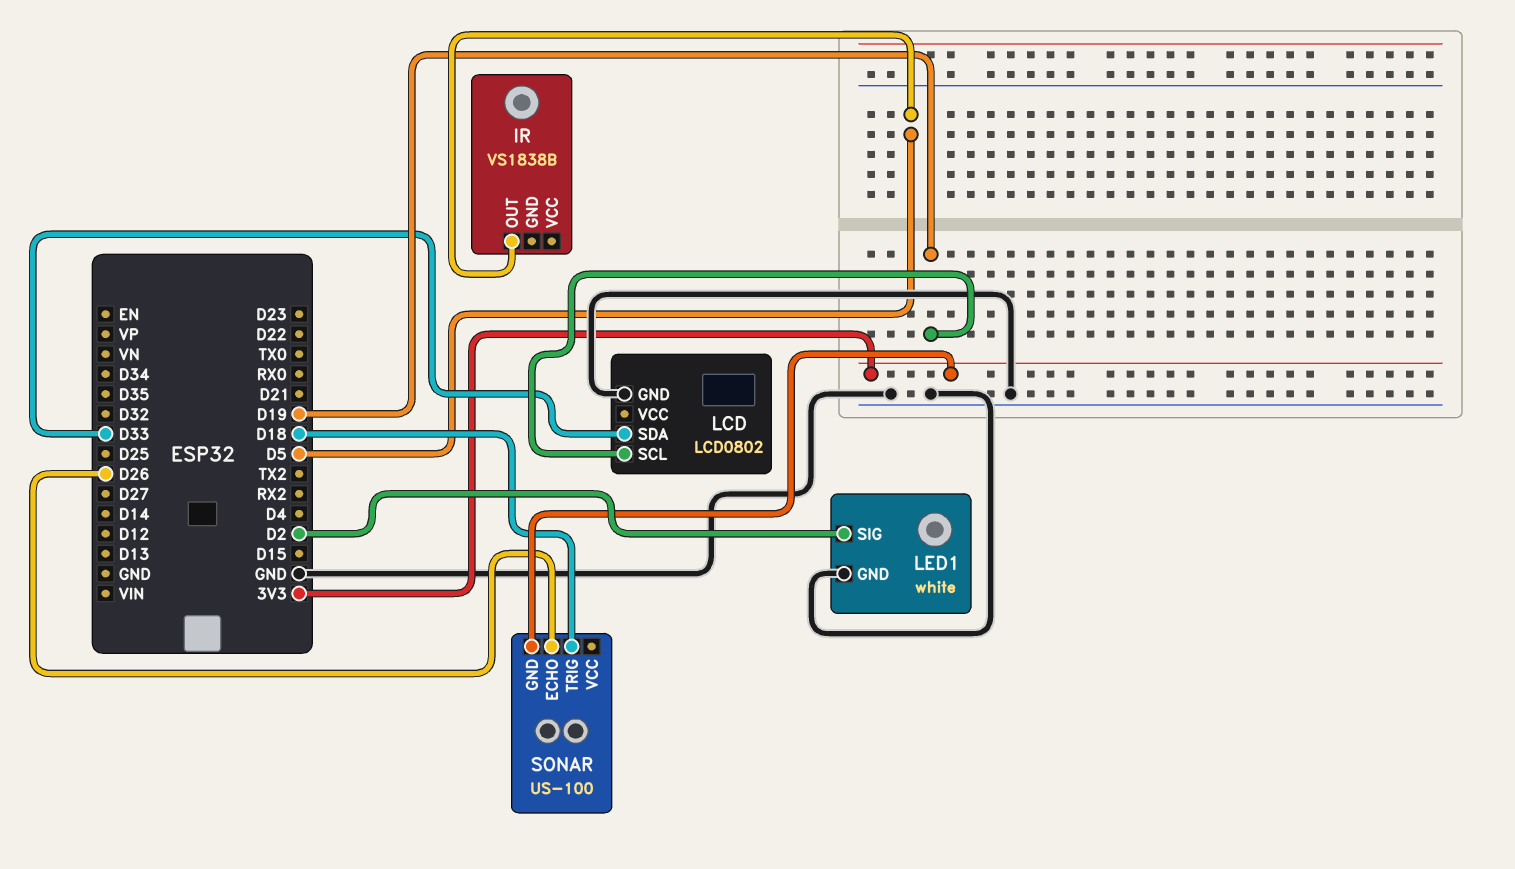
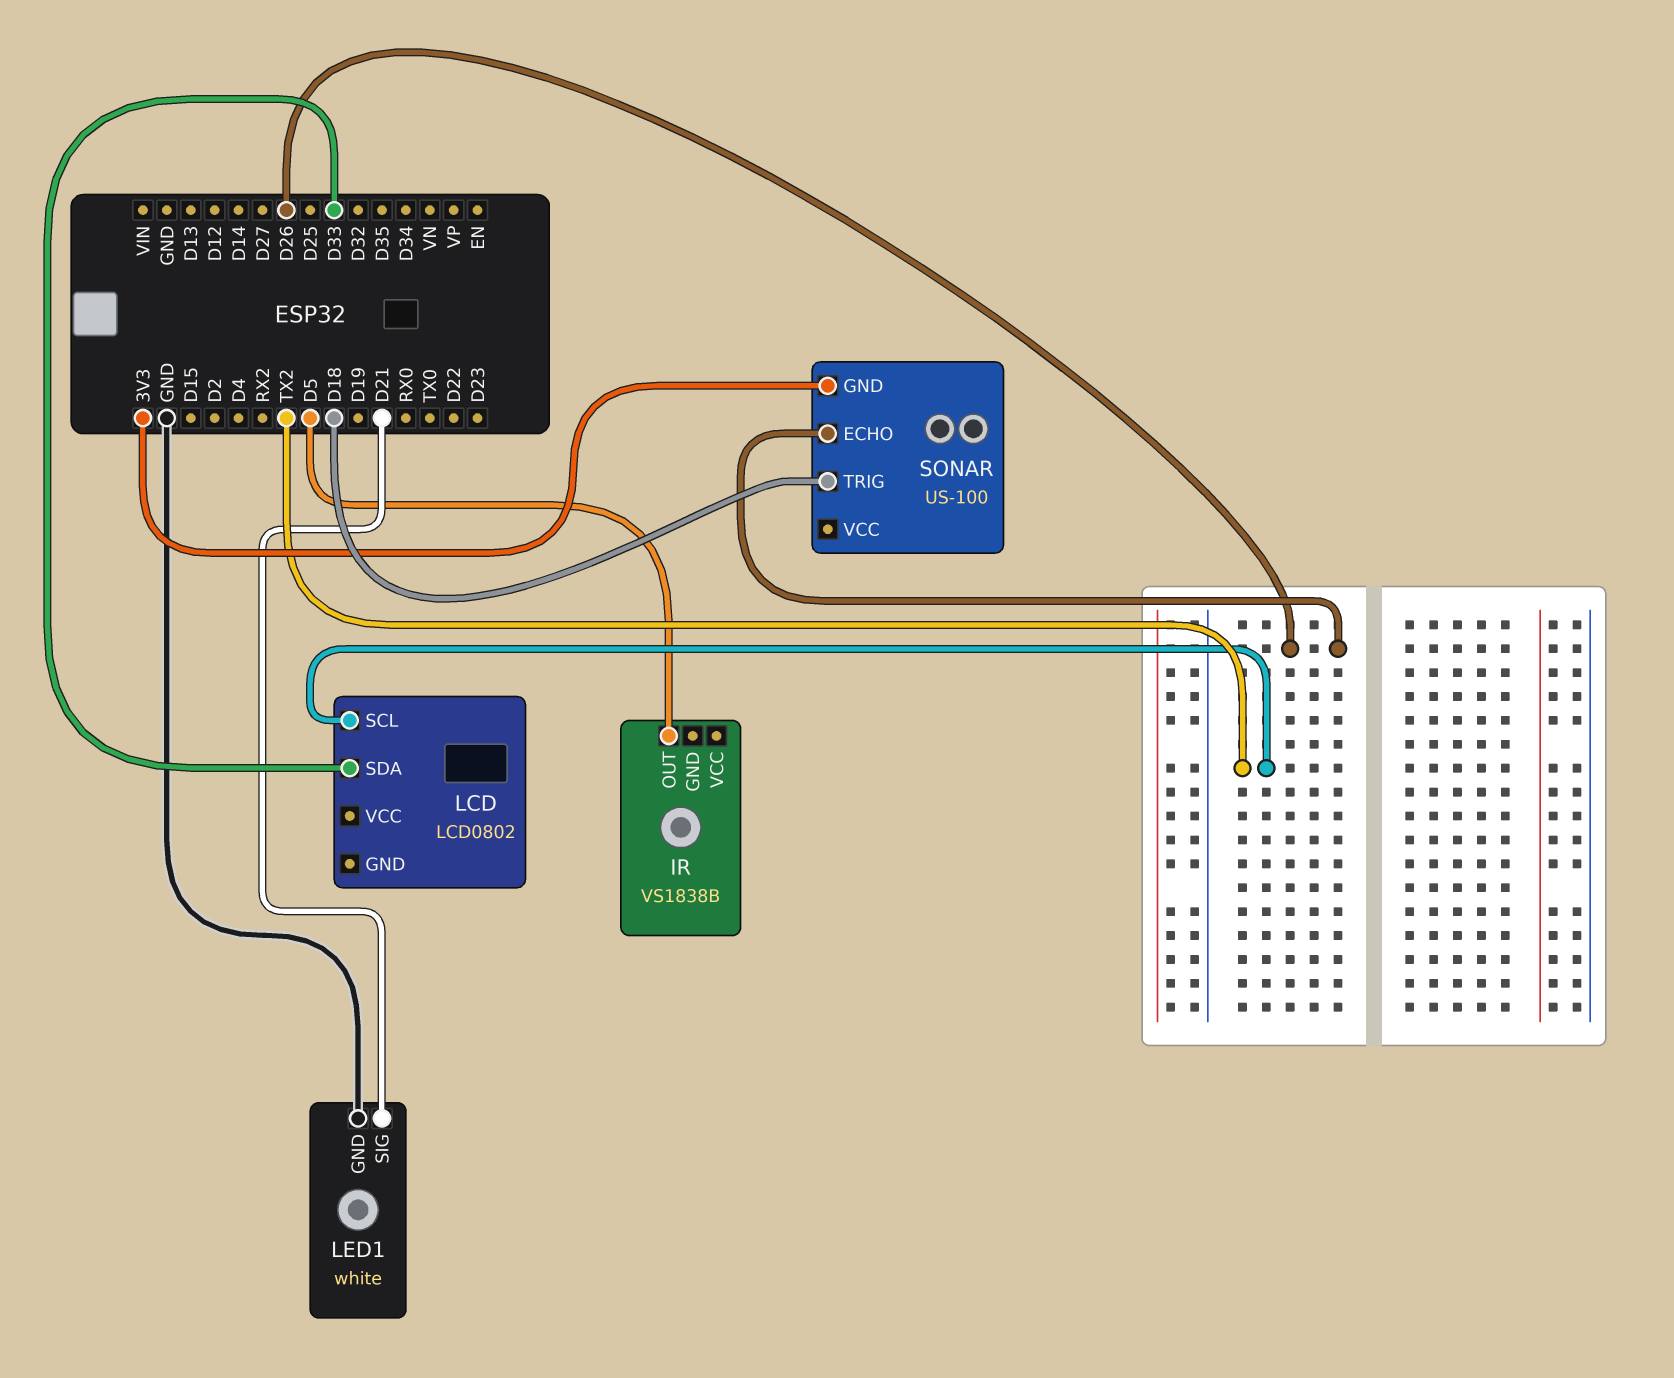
LCD pin GND: GND -> none
LCD pin SCL: D19 -> TX2
LED1 pin SIG: D2 -> D21

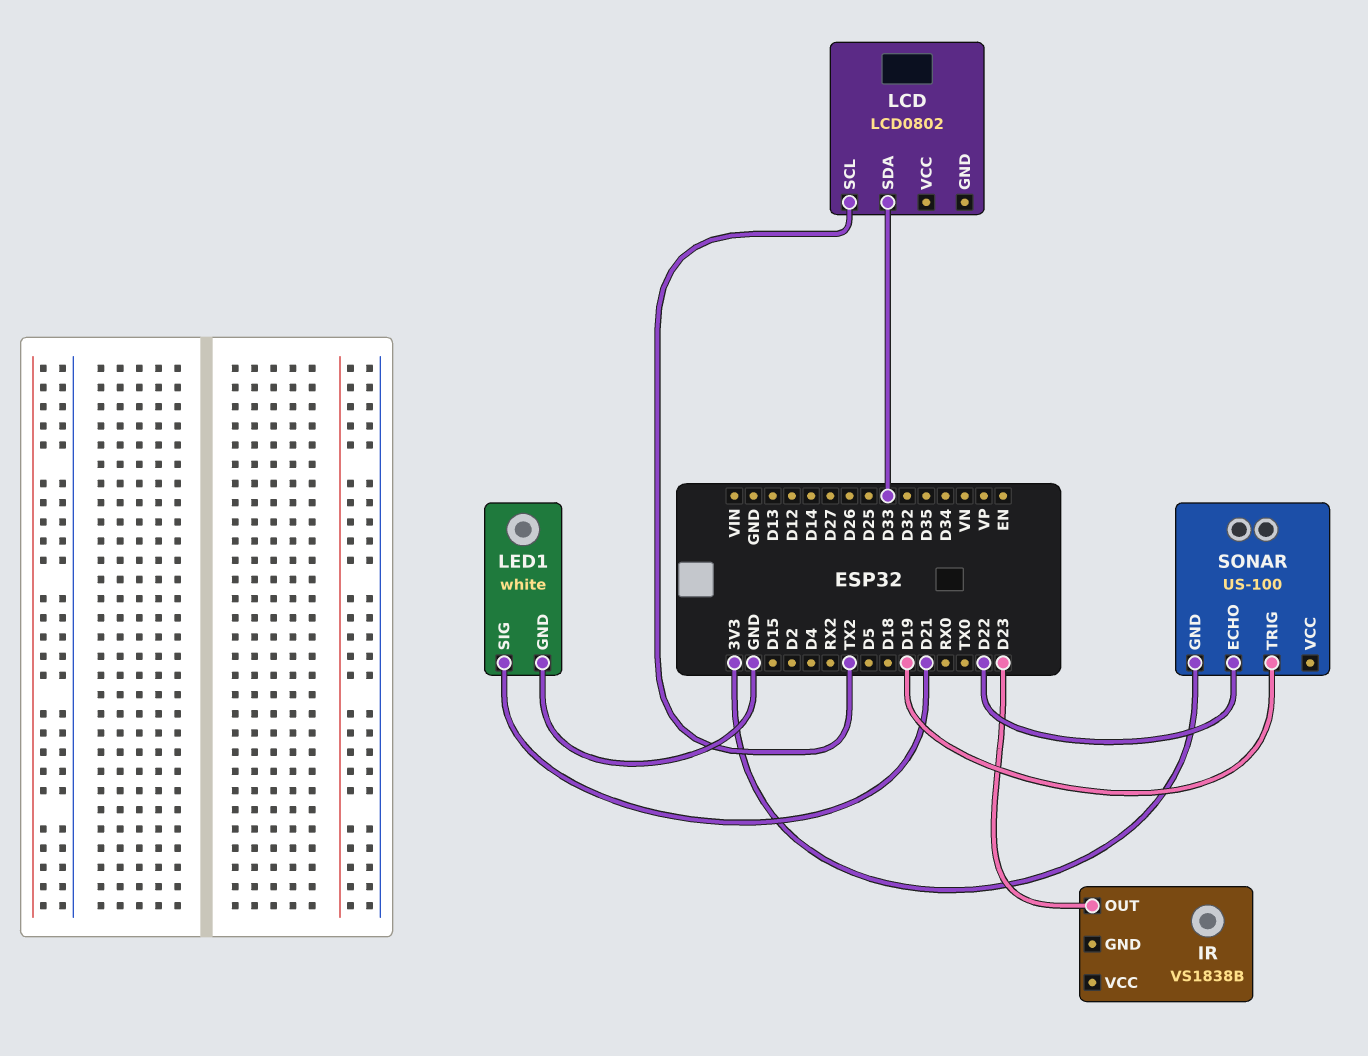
IR pin OUT: D5 -> D23
SONAR pin ECHO: D26 -> D22
SONAR pin TRIG: D18 -> D19

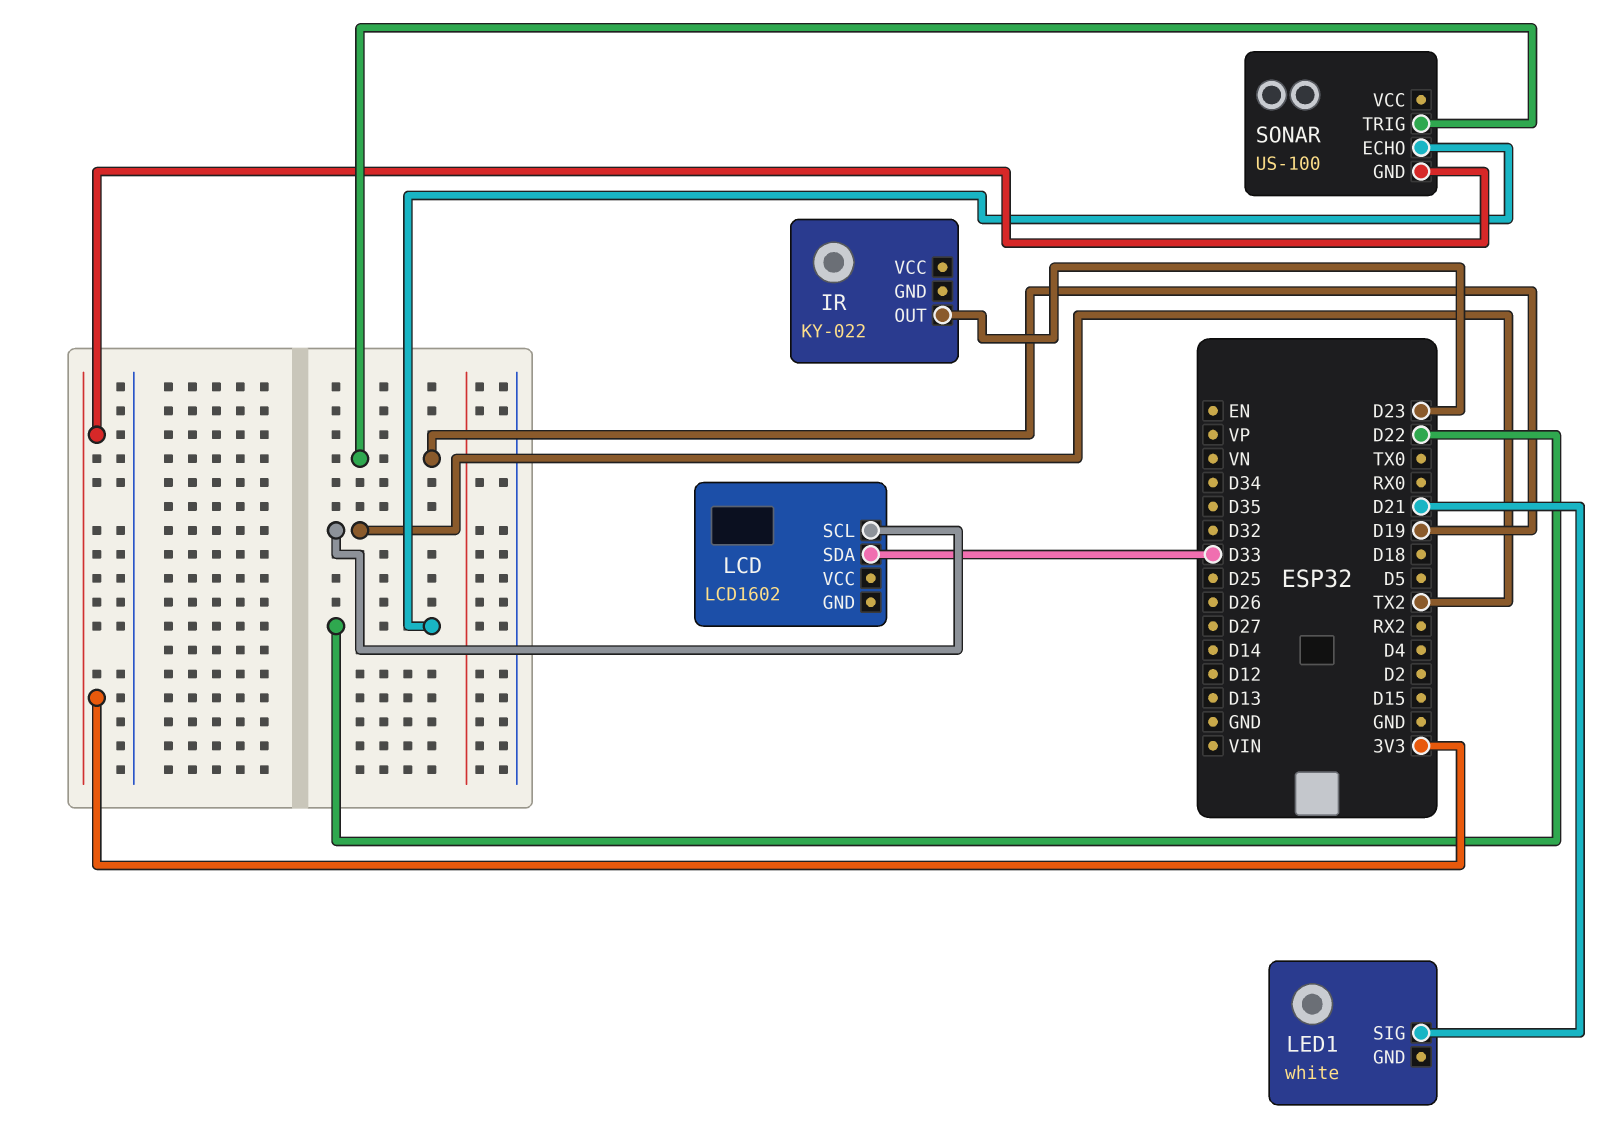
IR: VS1838B -> KY-022
LCD: LCD0802 -> LCD1602
LED1 pin GND: GND -> none

